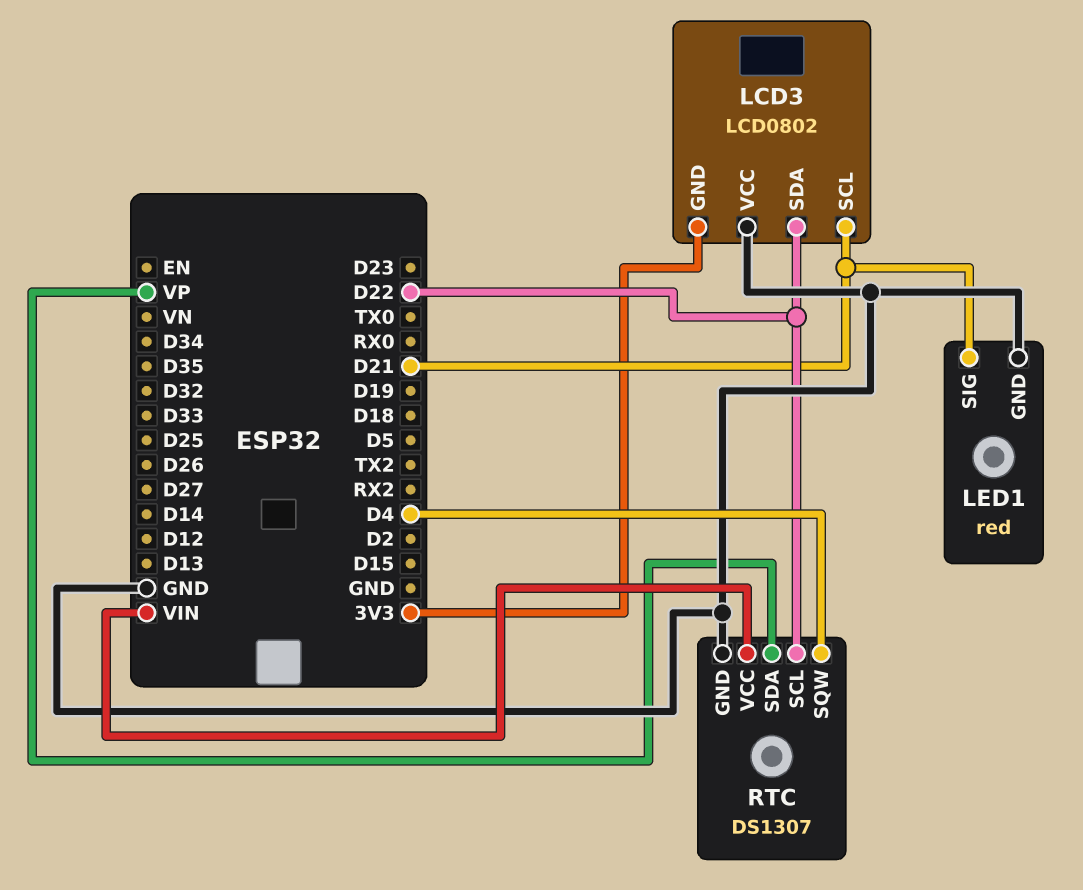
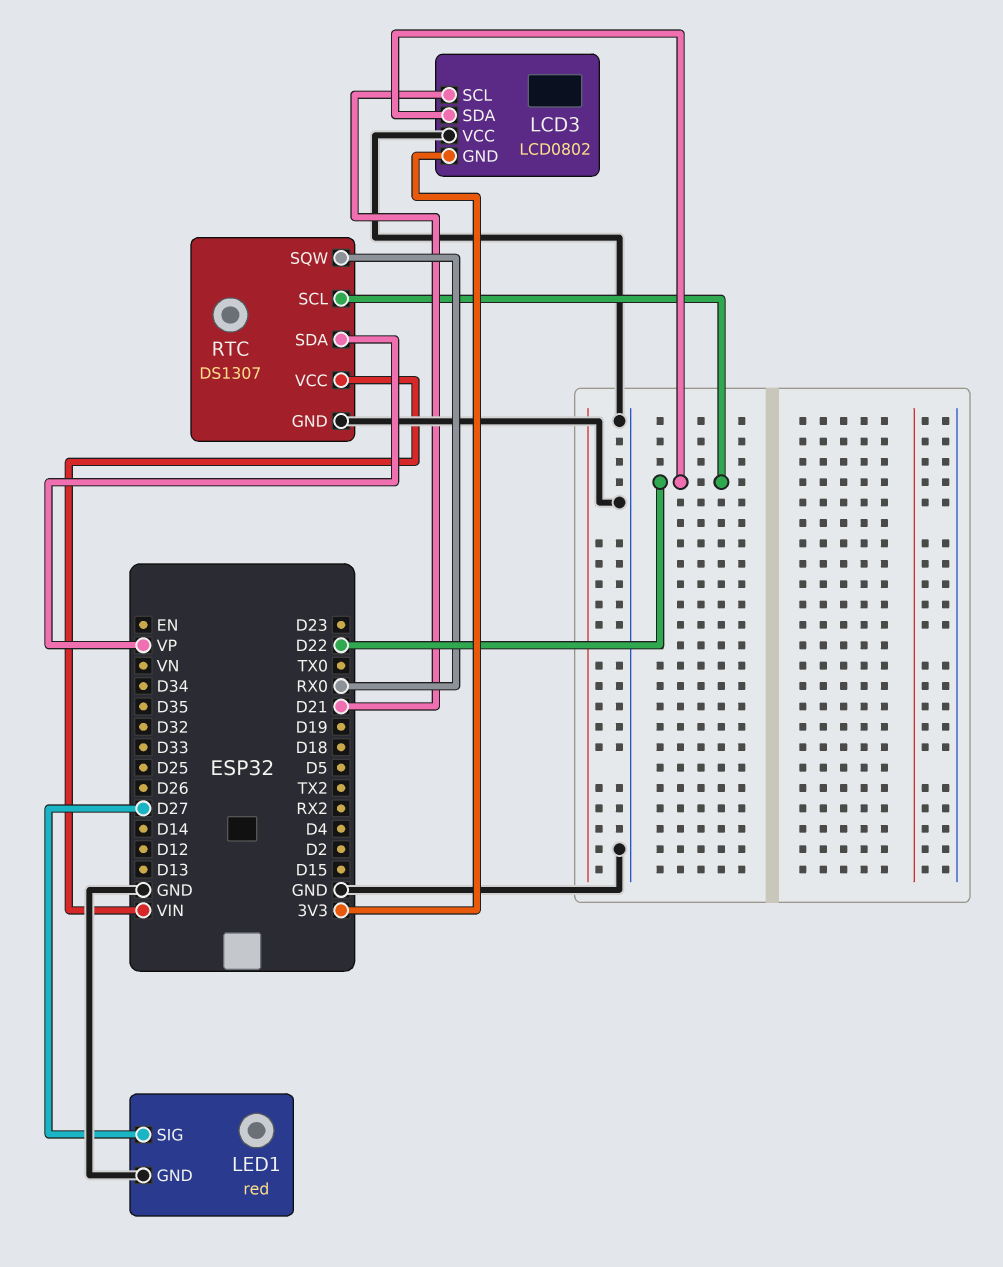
LED1 pin SIG: D21 -> D27
RTC pin SQW: D4 -> RX0

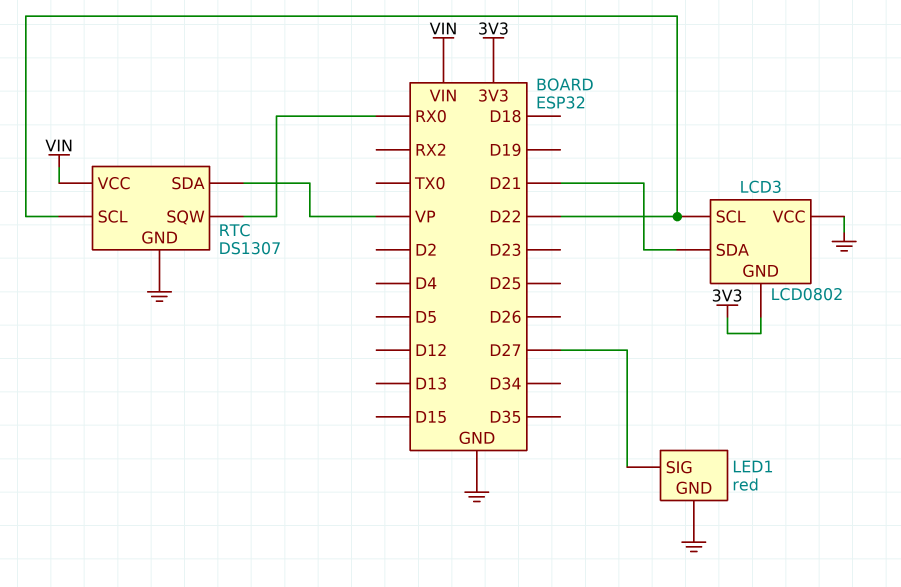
LCD3 pin SCL: D21 -> D22
LCD3 pin SDA: D22 -> D21

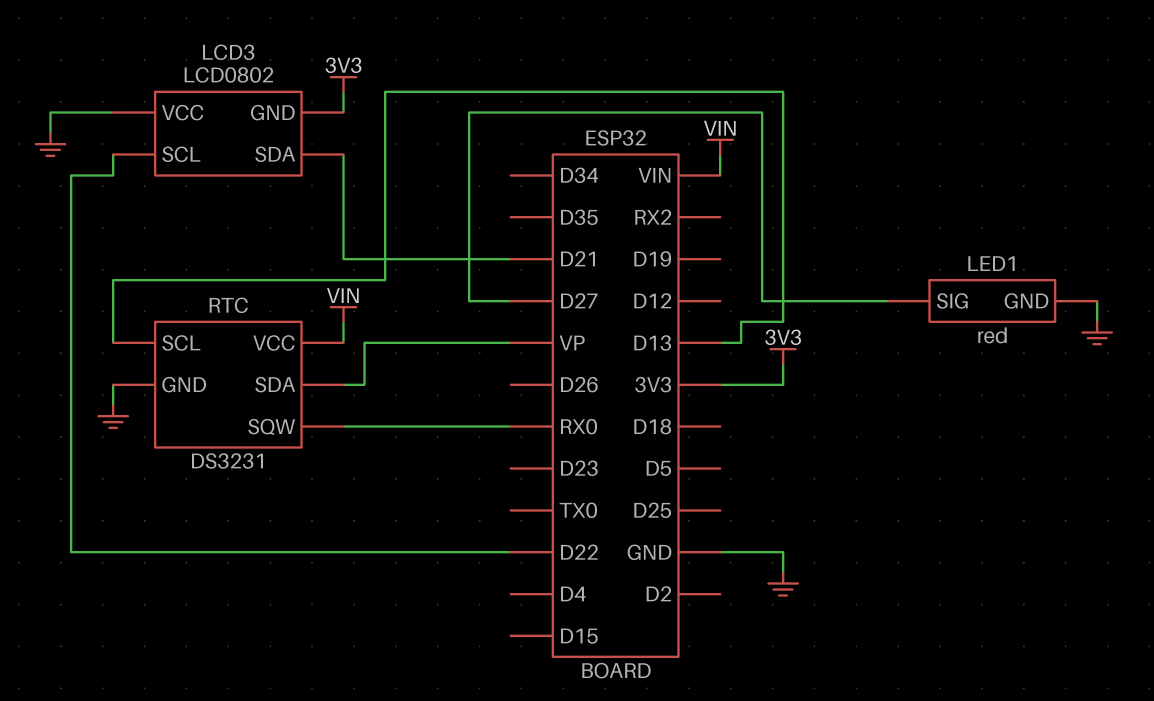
RTC: DS1307 -> DS3231
RTC pin SCL: D22 -> D13

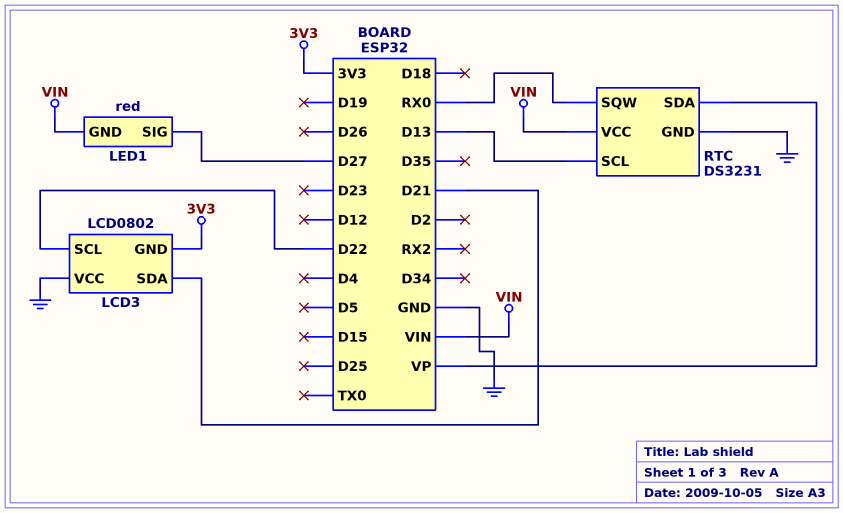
LED1 pin GND: GND -> VIN

